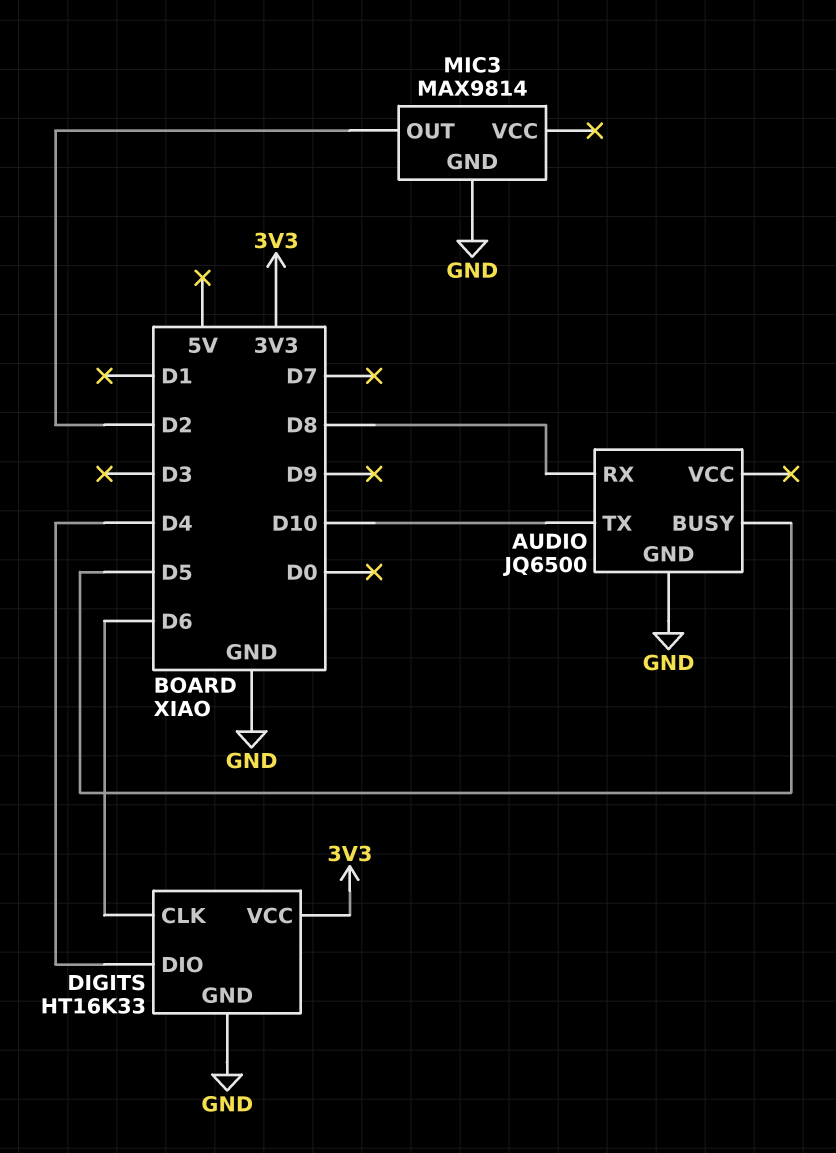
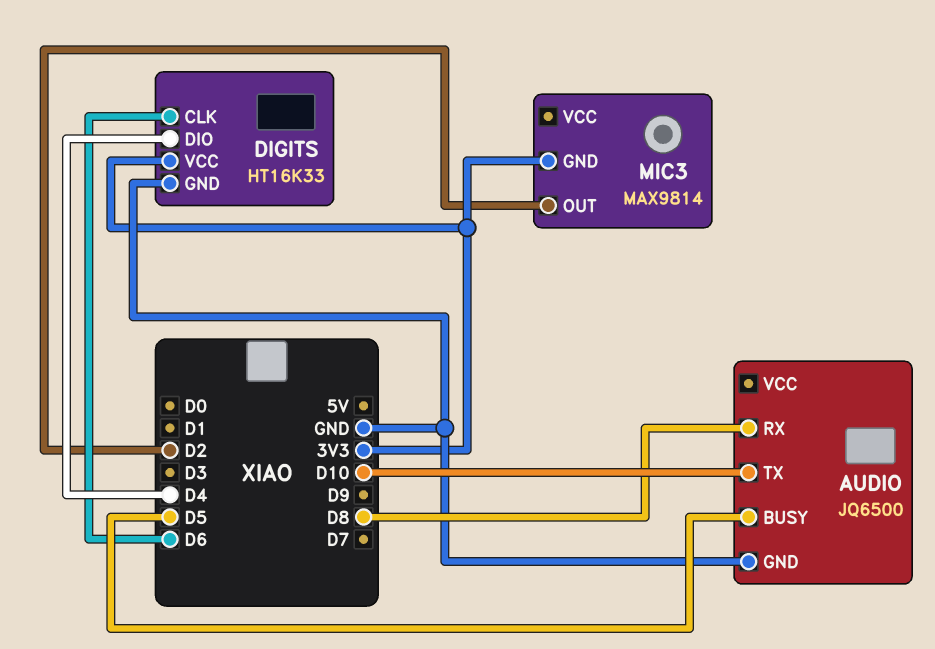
MIC3 pin GND: GND -> 3V3

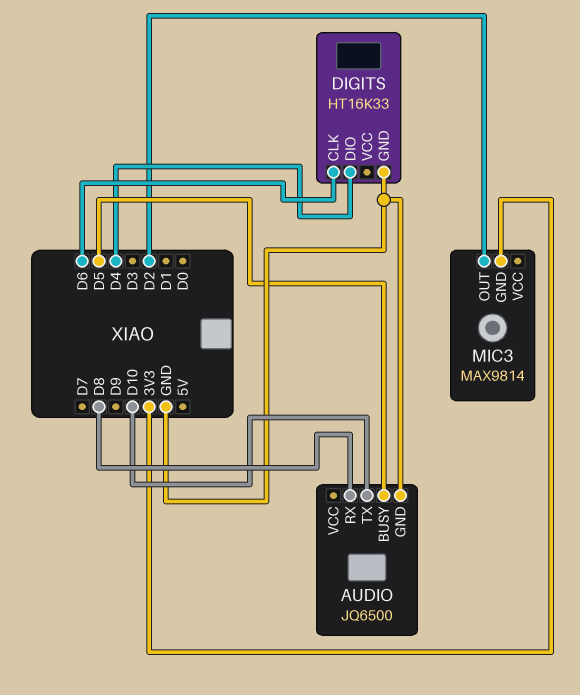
DIGITS pin VCC: 3V3 -> none

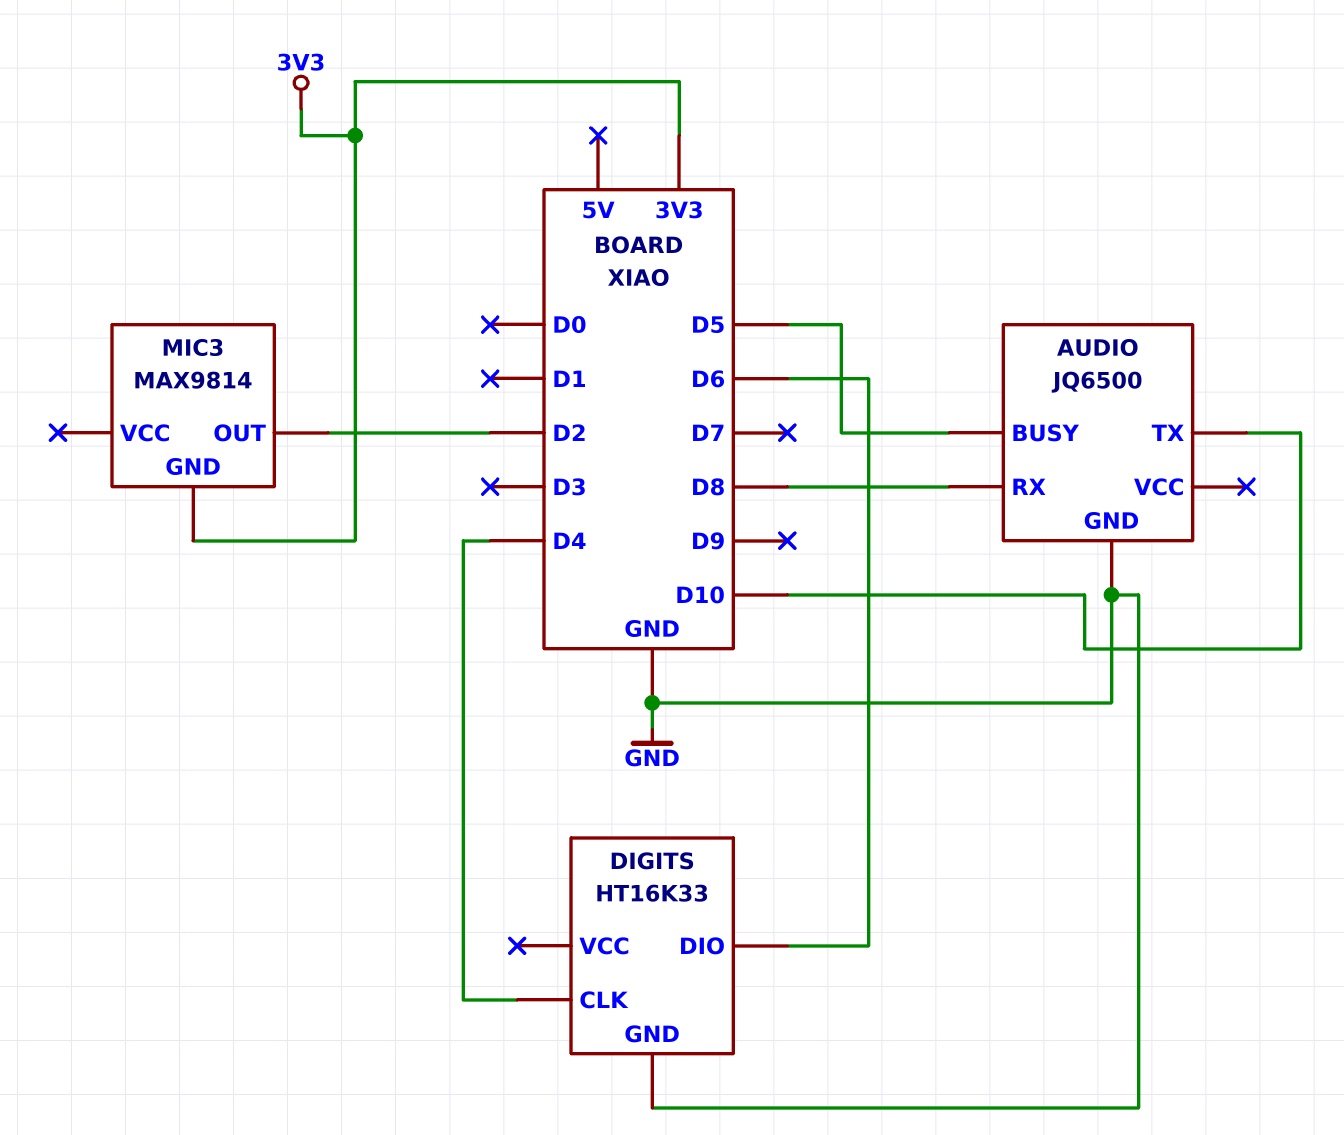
DIGITS pin CLK: D6 -> D4
DIGITS pin DIO: D4 -> D6

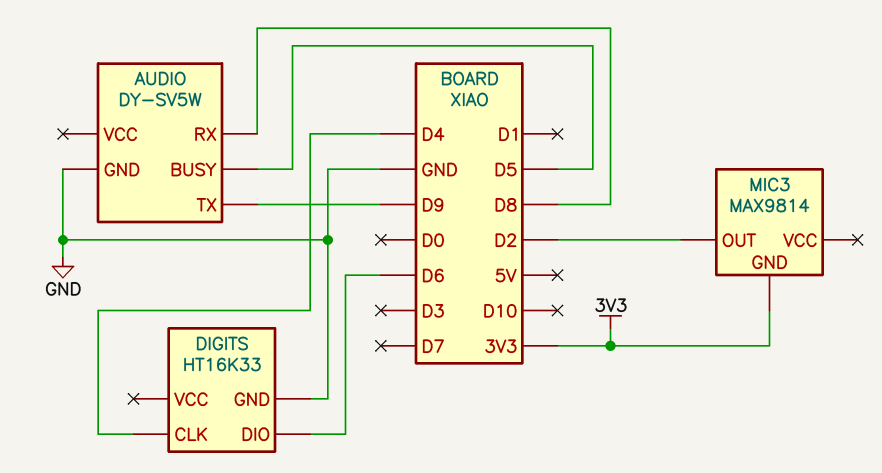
AUDIO: JQ6500 -> DY-SV5W
AUDIO pin TX: D10 -> D9

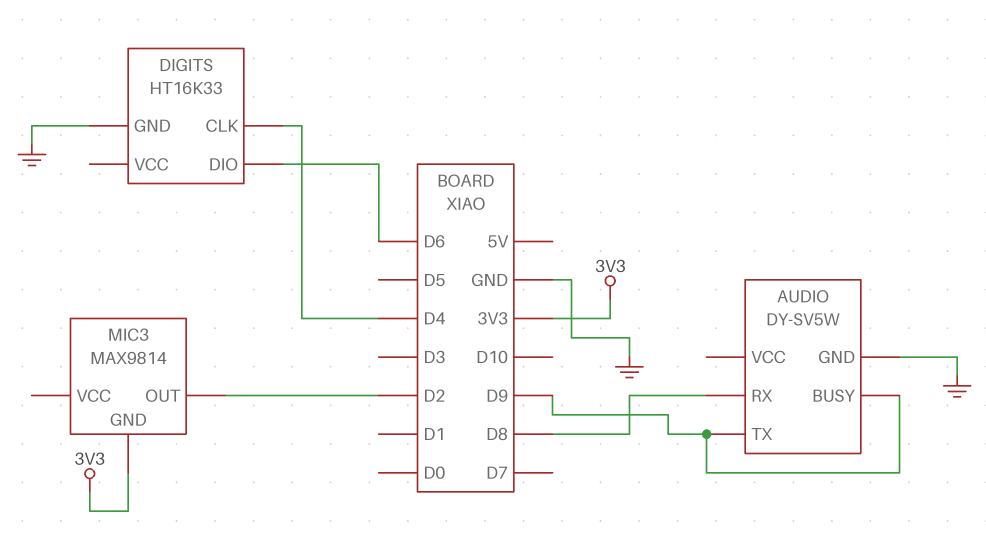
AUDIO pin BUSY: D5 -> D9

